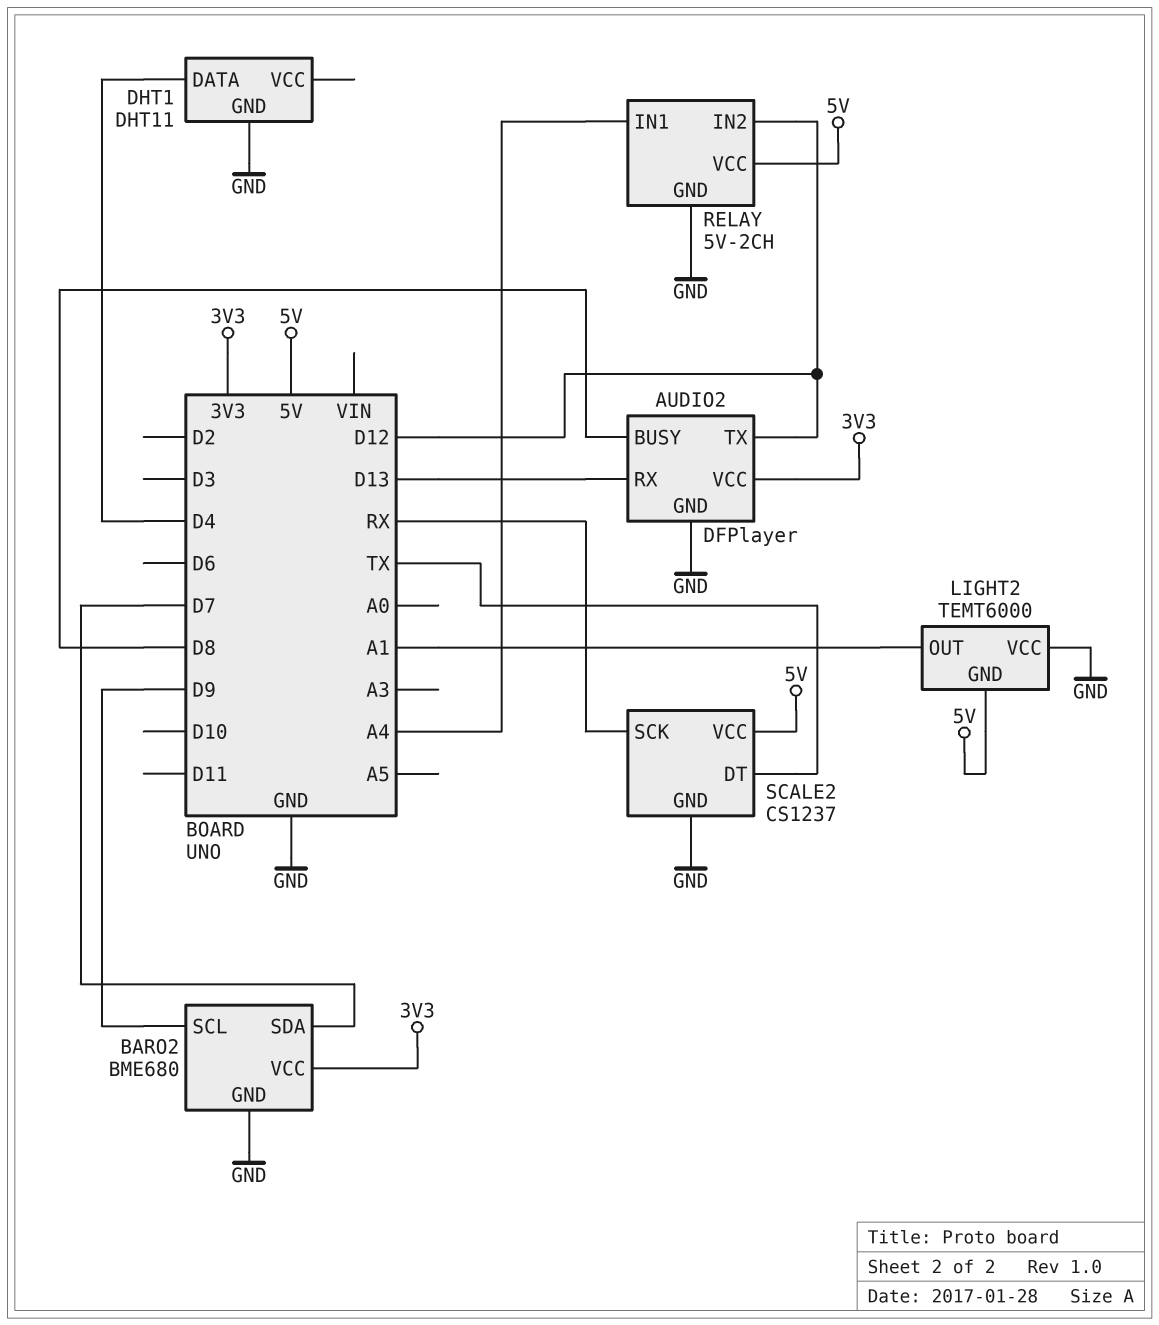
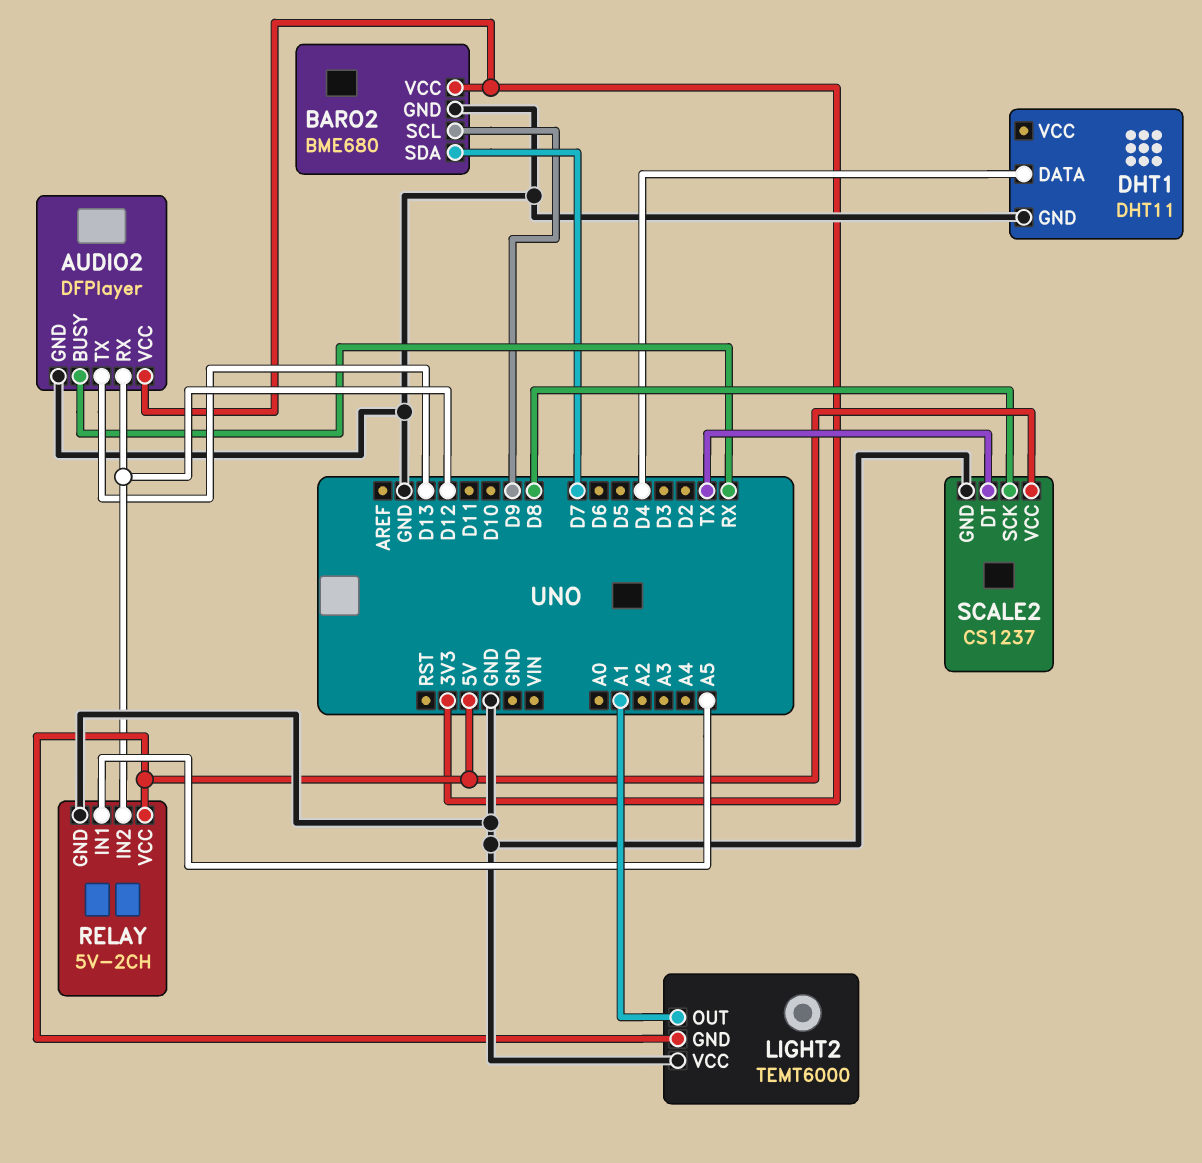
AUDIO2 pin BUSY: D8 -> RX
AUDIO2 pin RX: D13 -> D12
AUDIO2 pin TX: D12 -> D13
RELAY pin IN1: A4 -> A5
SCALE2 pin SCK: RX -> D8

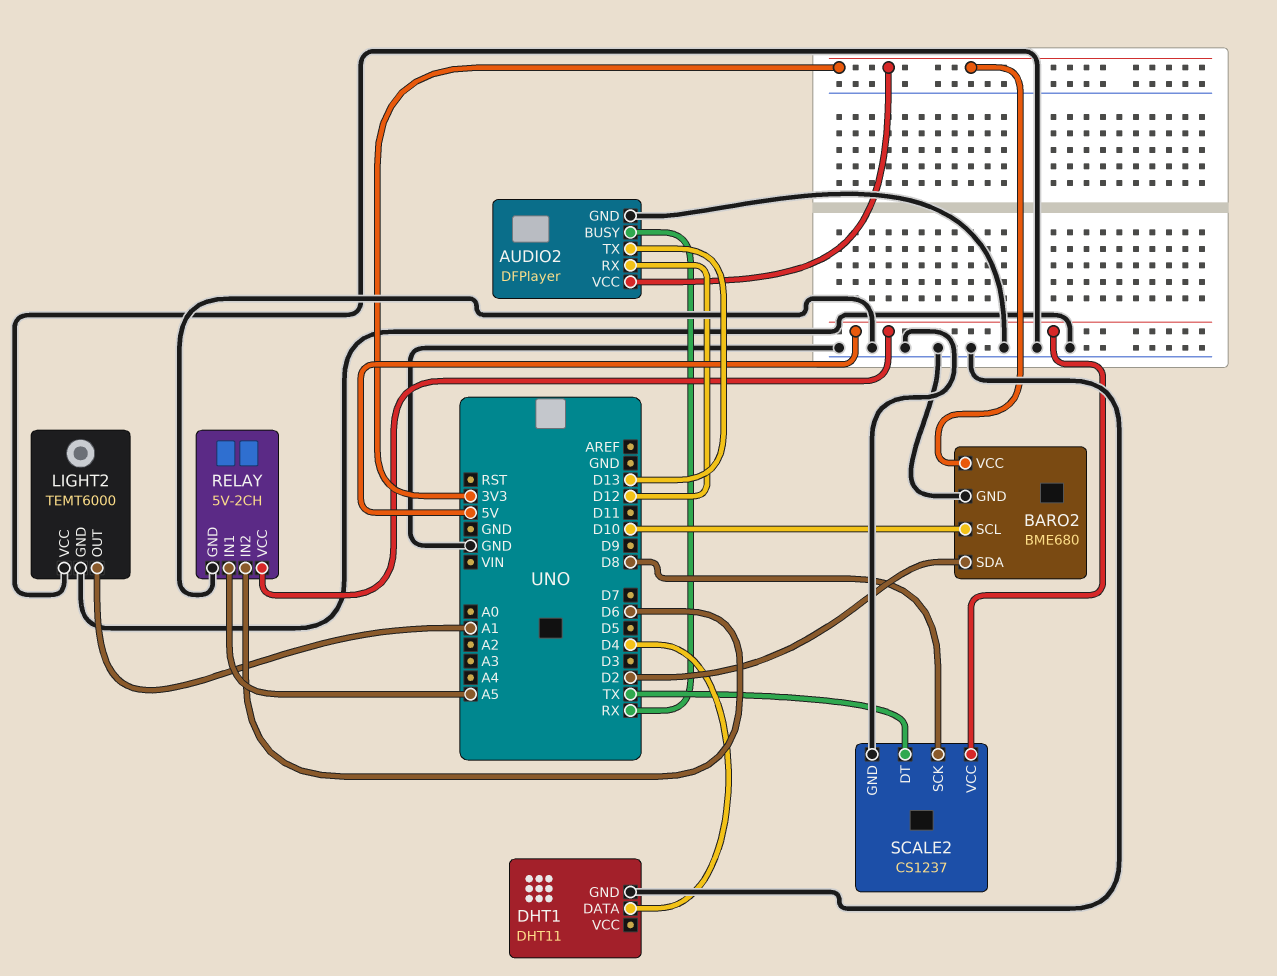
BARO2 pin SCL: D9 -> D10
BARO2 pin SDA: D7 -> D2
LIGHT2 pin GND: 5V -> GND
RELAY pin IN2: D12 -> D6

